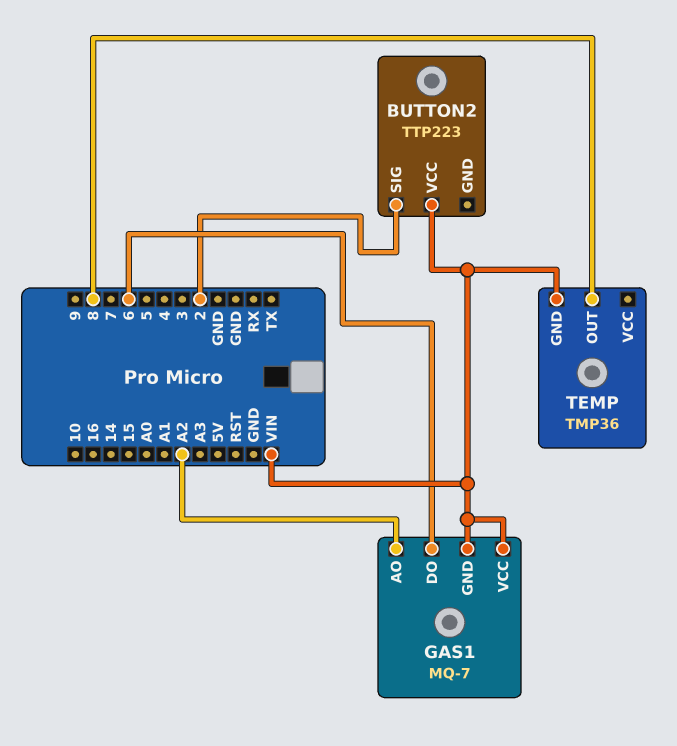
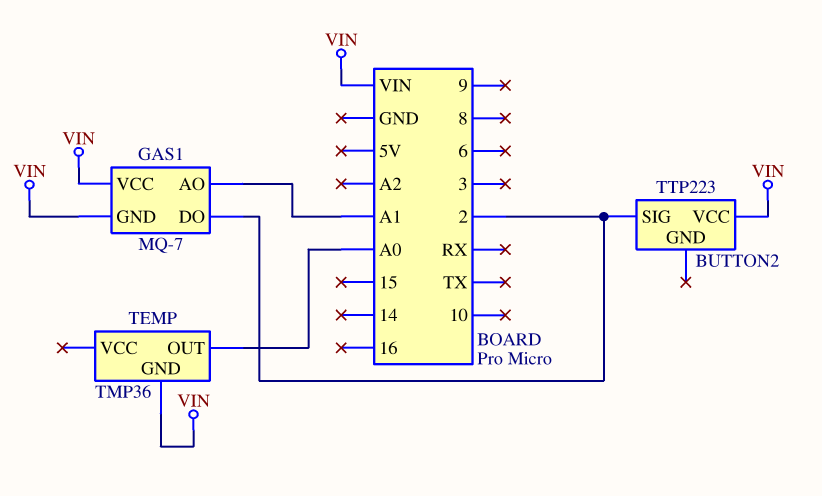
GAS1 pin AO: A2 -> A1
GAS1 pin DO: 6 -> 2
TEMP pin OUT: 8 -> A0

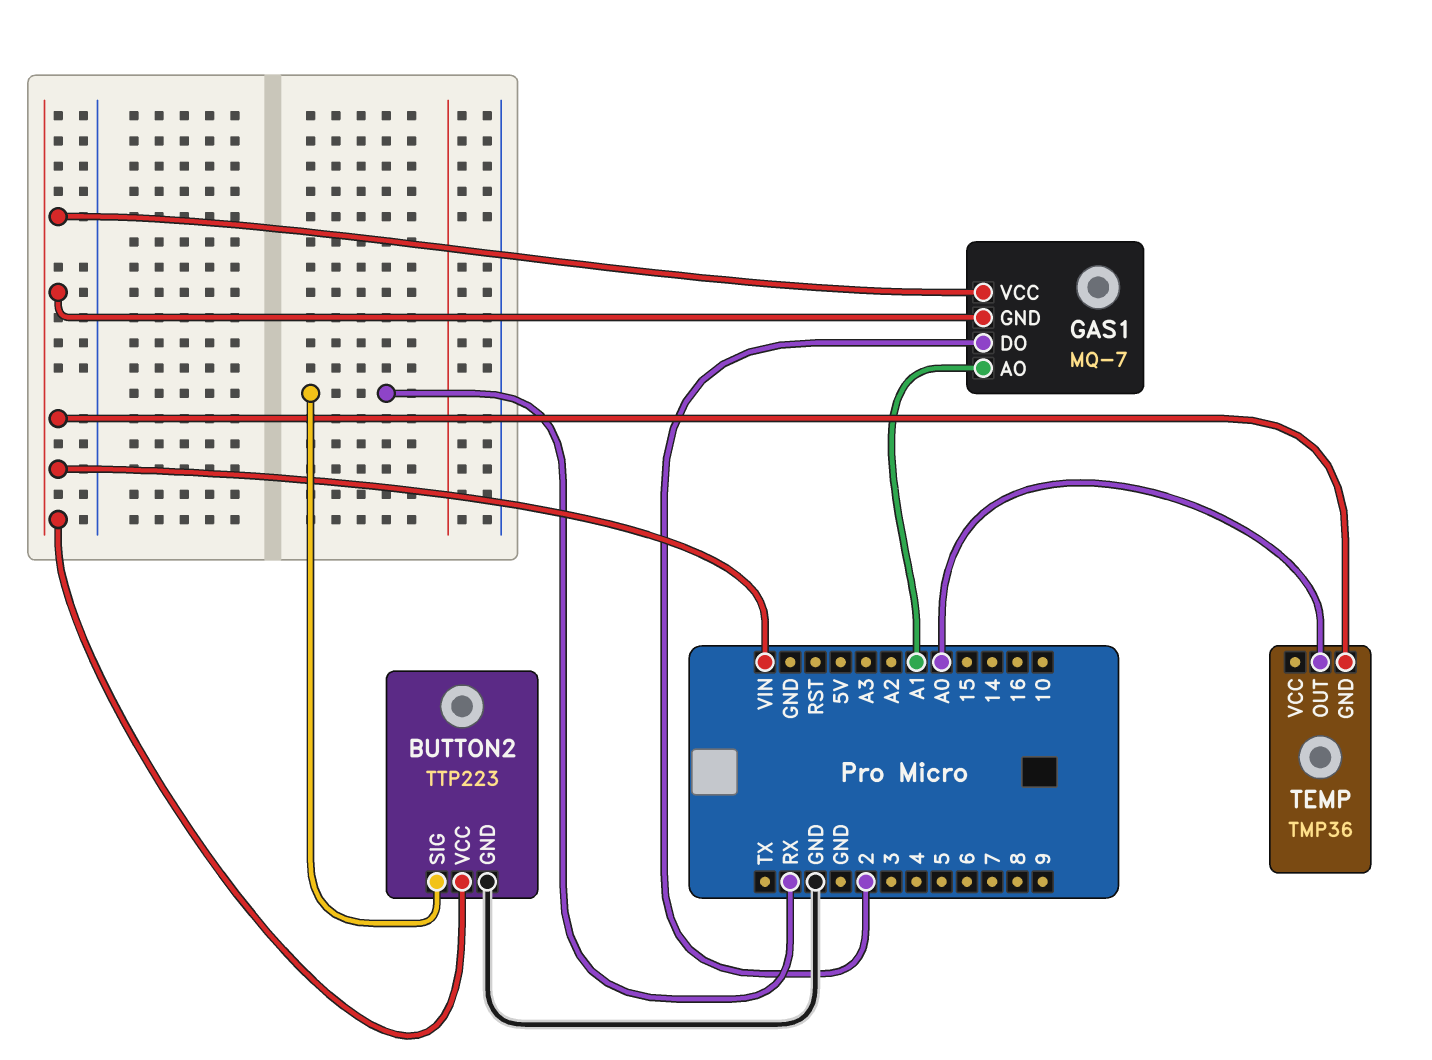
BUTTON2 pin GND: none -> GND
BUTTON2 pin SIG: 2 -> RX

